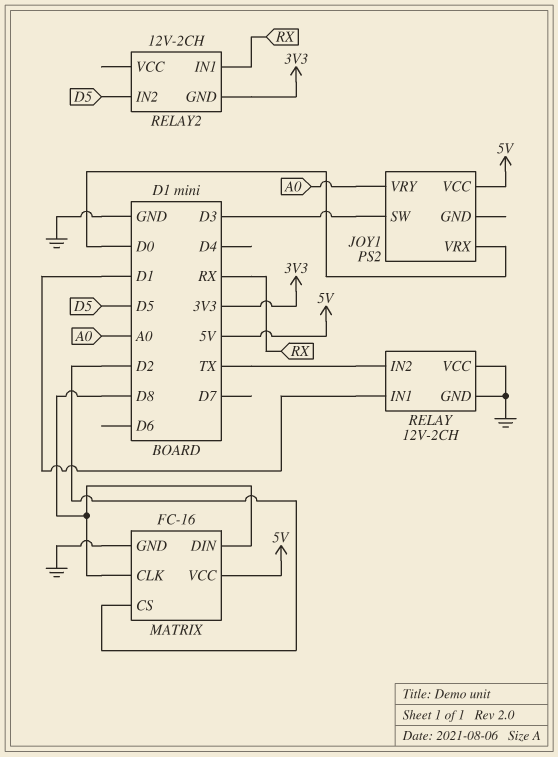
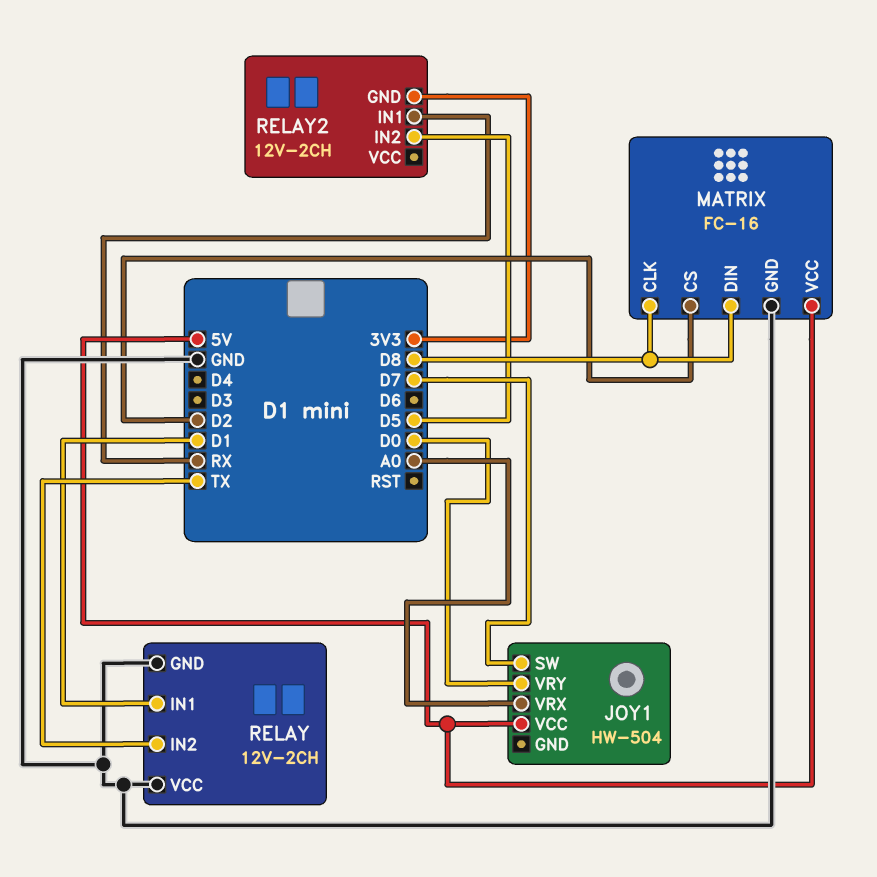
JOY1: PS2 -> HW-504
JOY1 pin SW: D3 -> D7
JOY1 pin VRX: D0 -> A0
JOY1 pin VRY: A0 -> D0

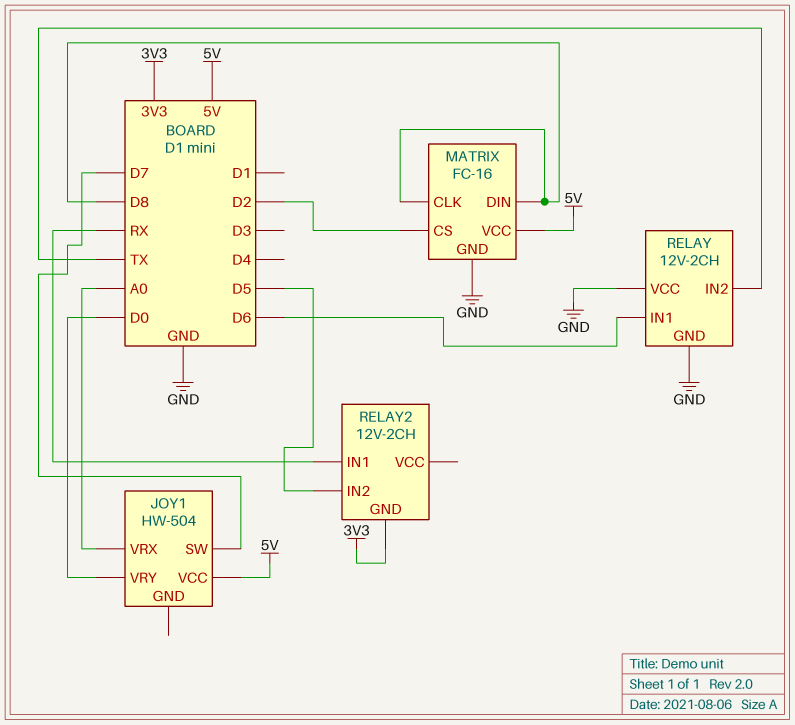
RELAY pin IN1: D1 -> D6

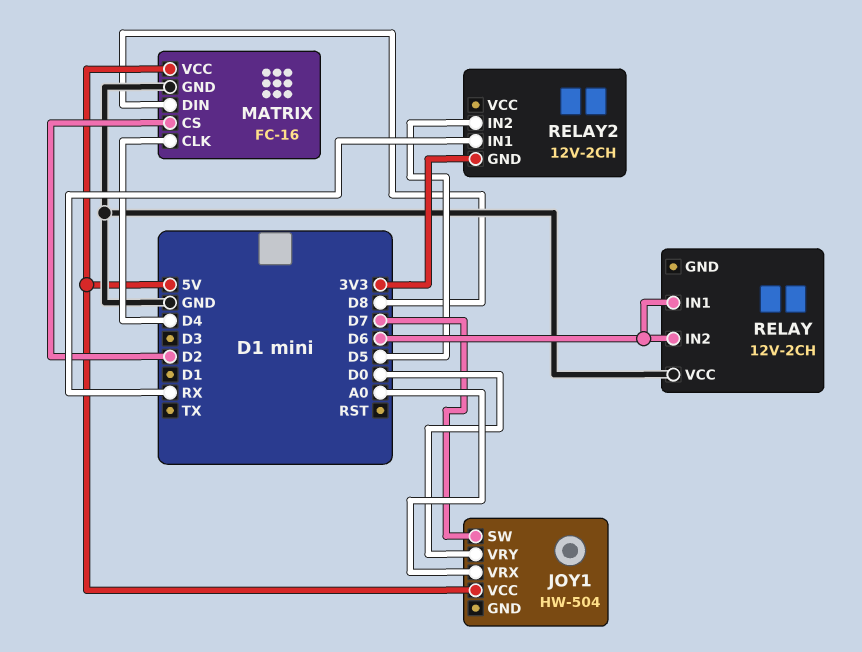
MATRIX pin CLK: D8 -> D4
RELAY pin GND: GND -> none
RELAY pin IN2: TX -> D6

